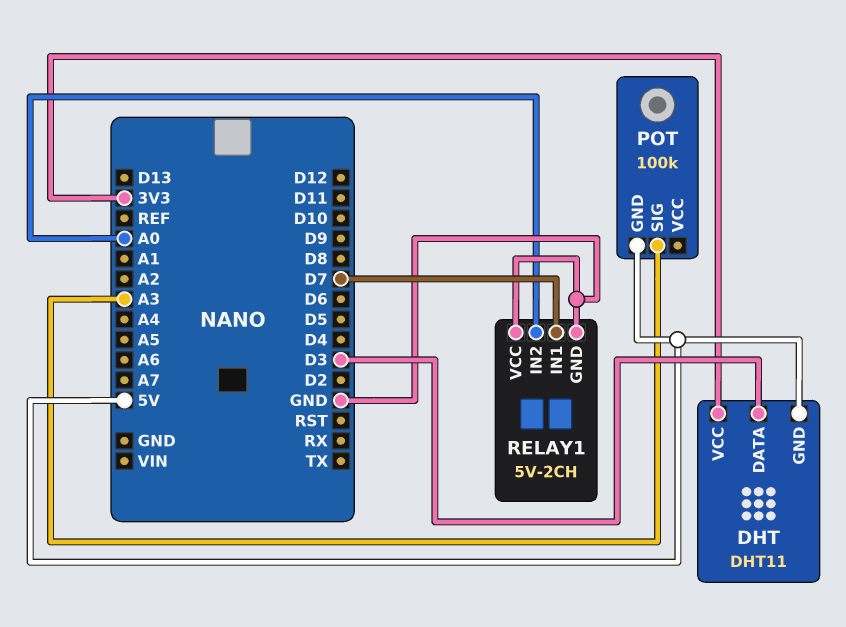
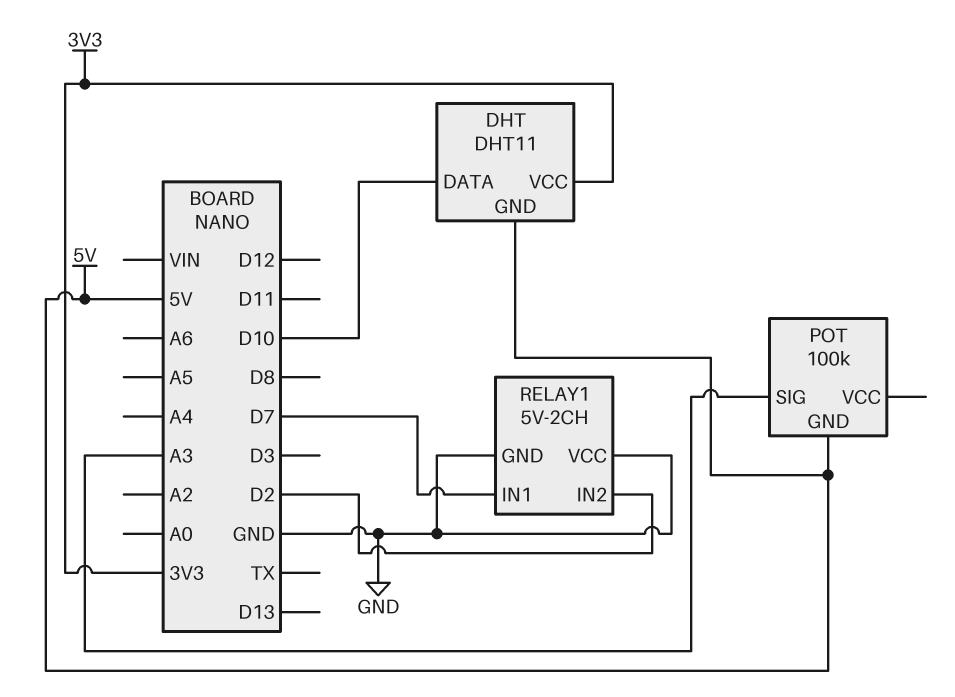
DHT pin DATA: D3 -> D10
RELAY1 pin IN2: A0 -> D2

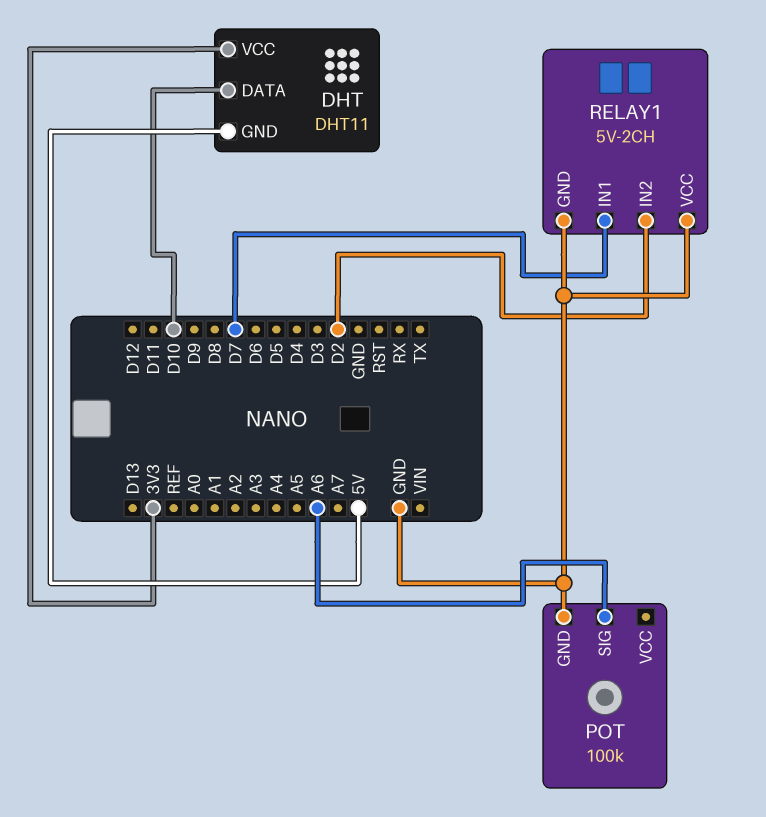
POT pin GND: 5V -> GND
POT pin SIG: A3 -> A6

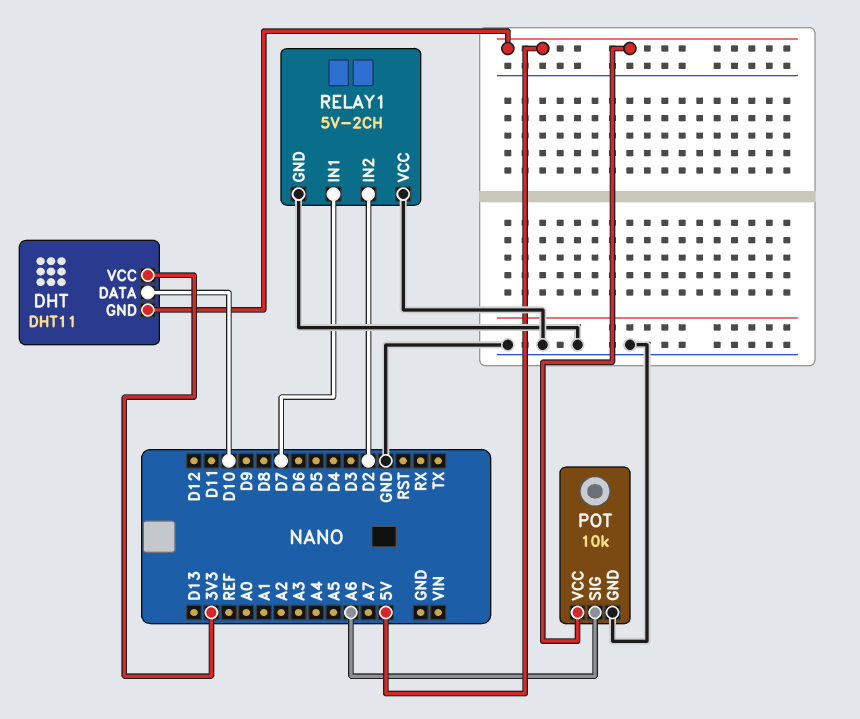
POT: 100k -> 10k
POT pin VCC: none -> 5V

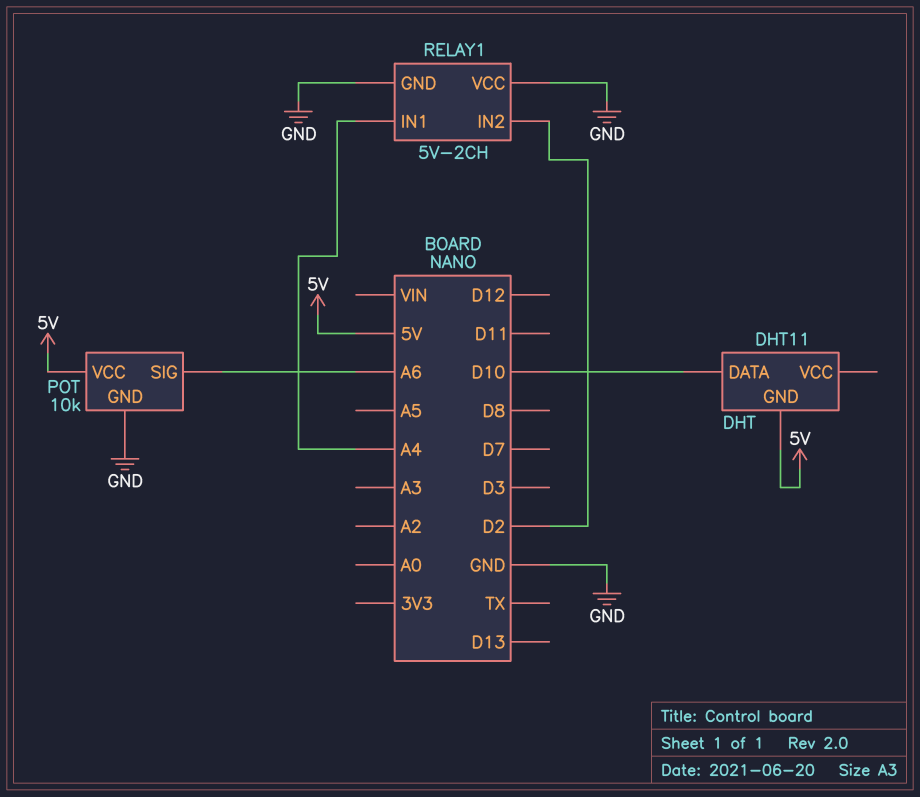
DHT pin VCC: 3V3 -> none
RELAY1 pin IN1: D7 -> A4

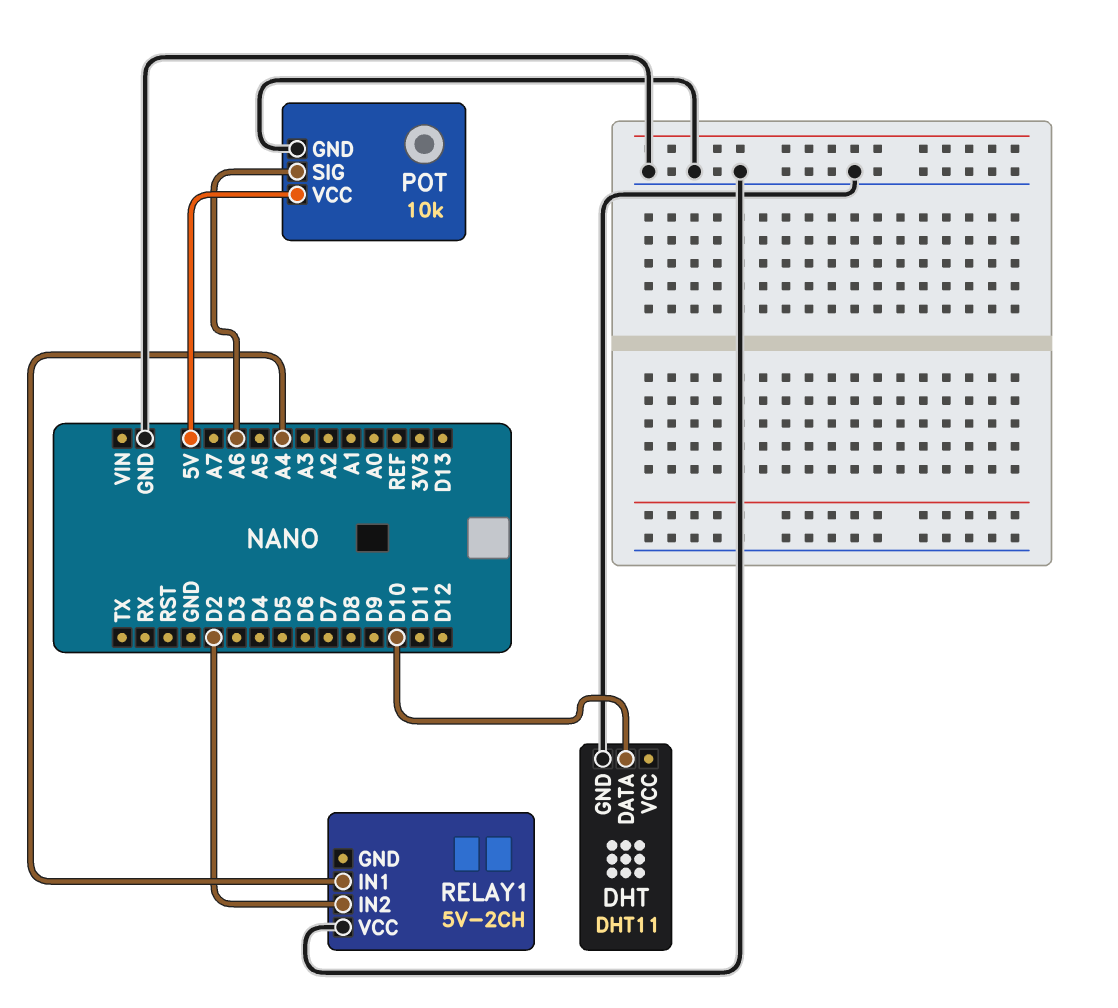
DHT pin GND: 5V -> GND
RELAY1 pin GND: GND -> none

